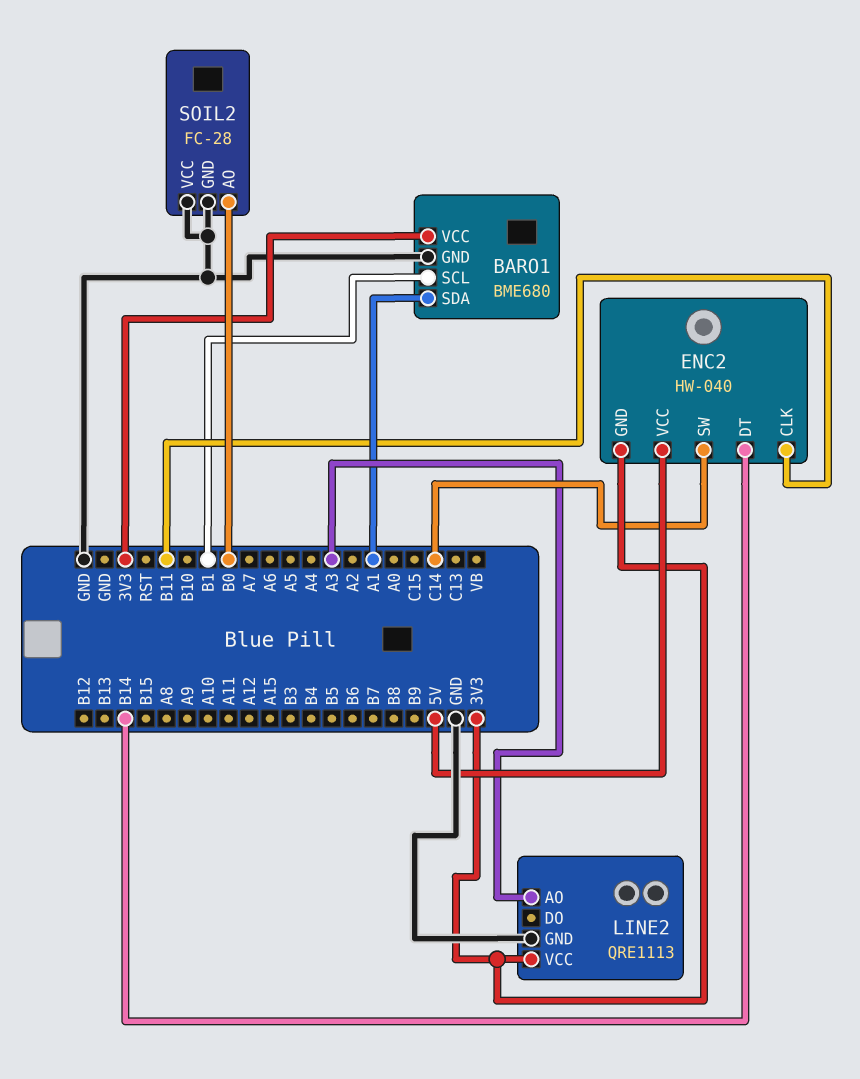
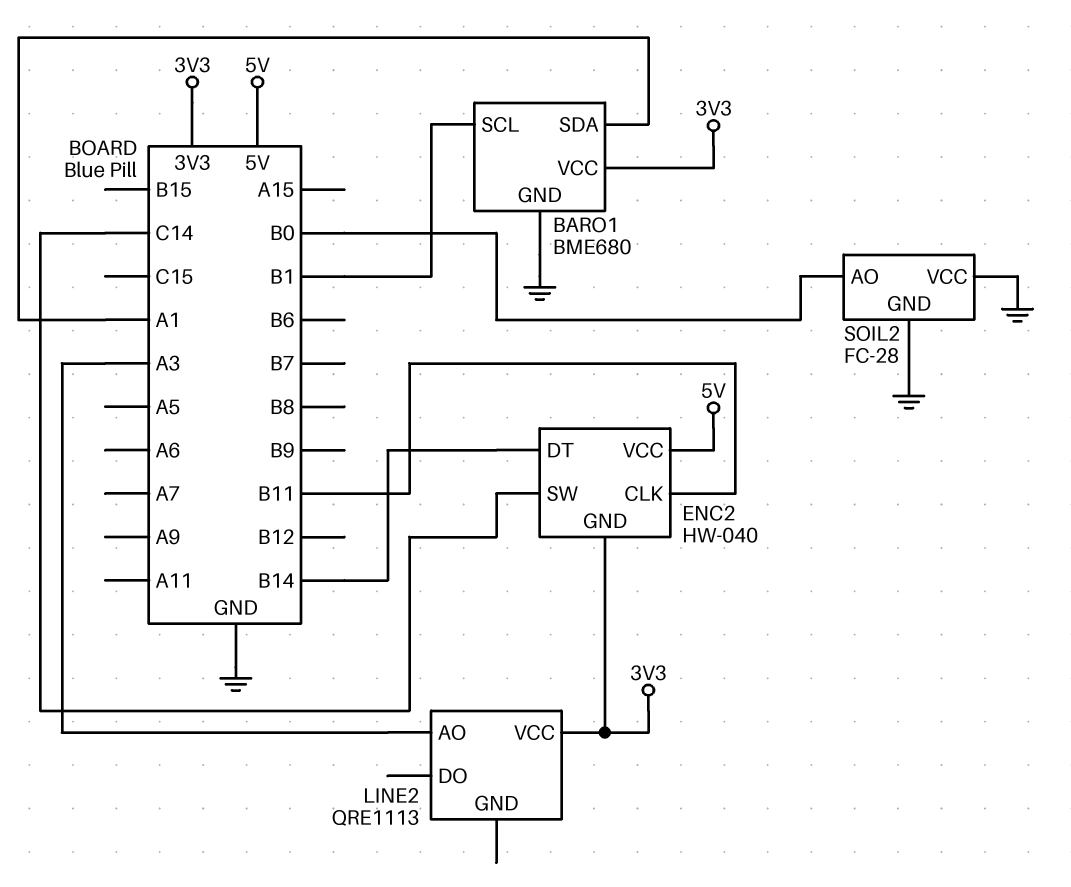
LINE2 pin GND: GND -> none

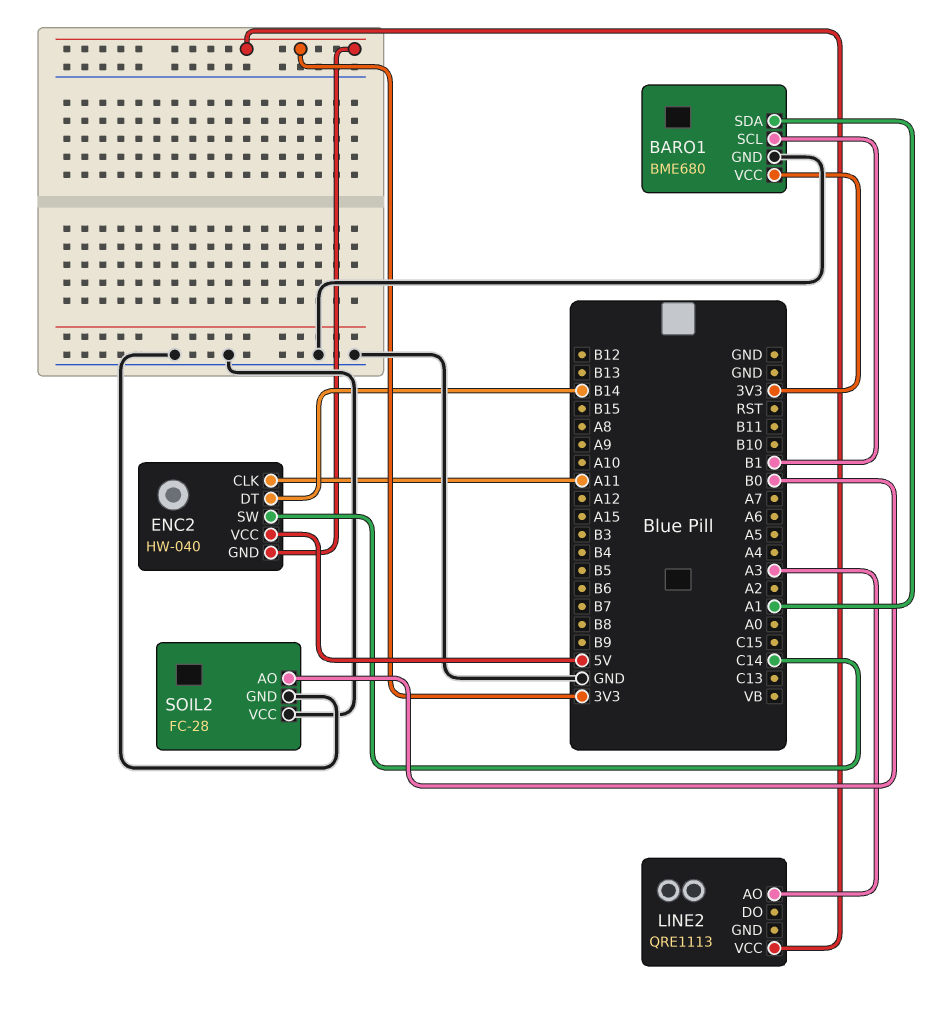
ENC2 pin CLK: B11 -> A11

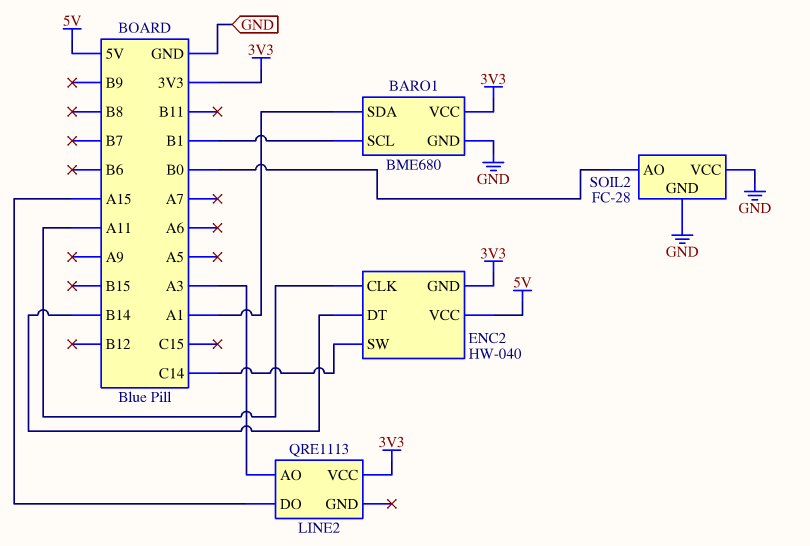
LINE2 pin DO: none -> A15

